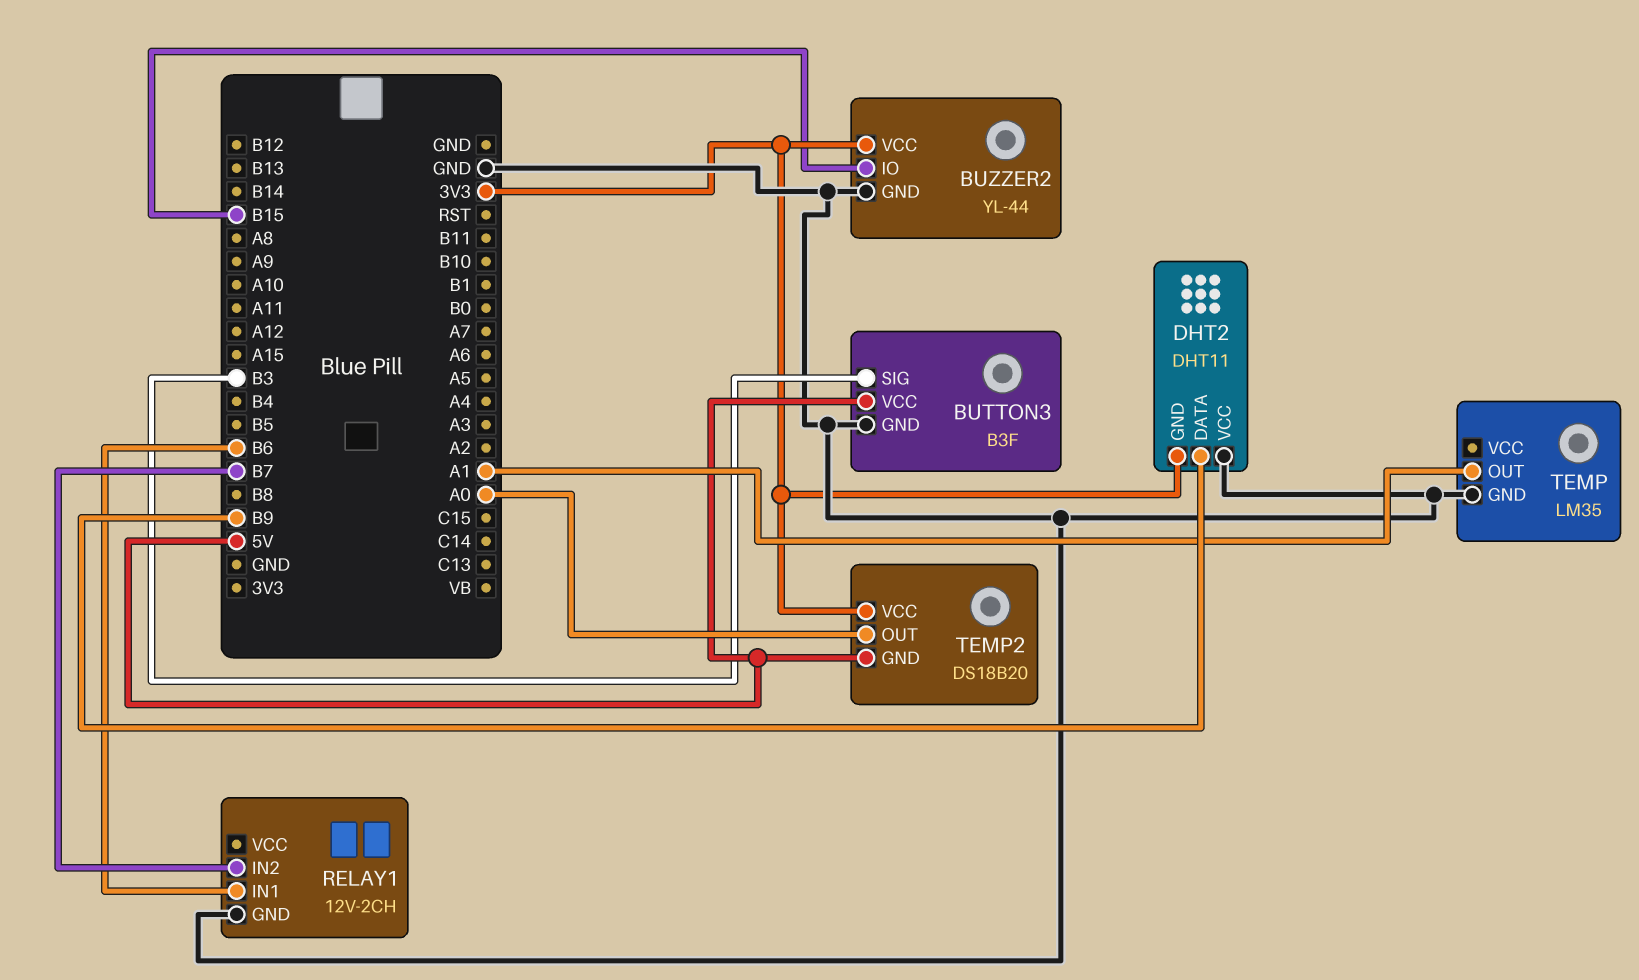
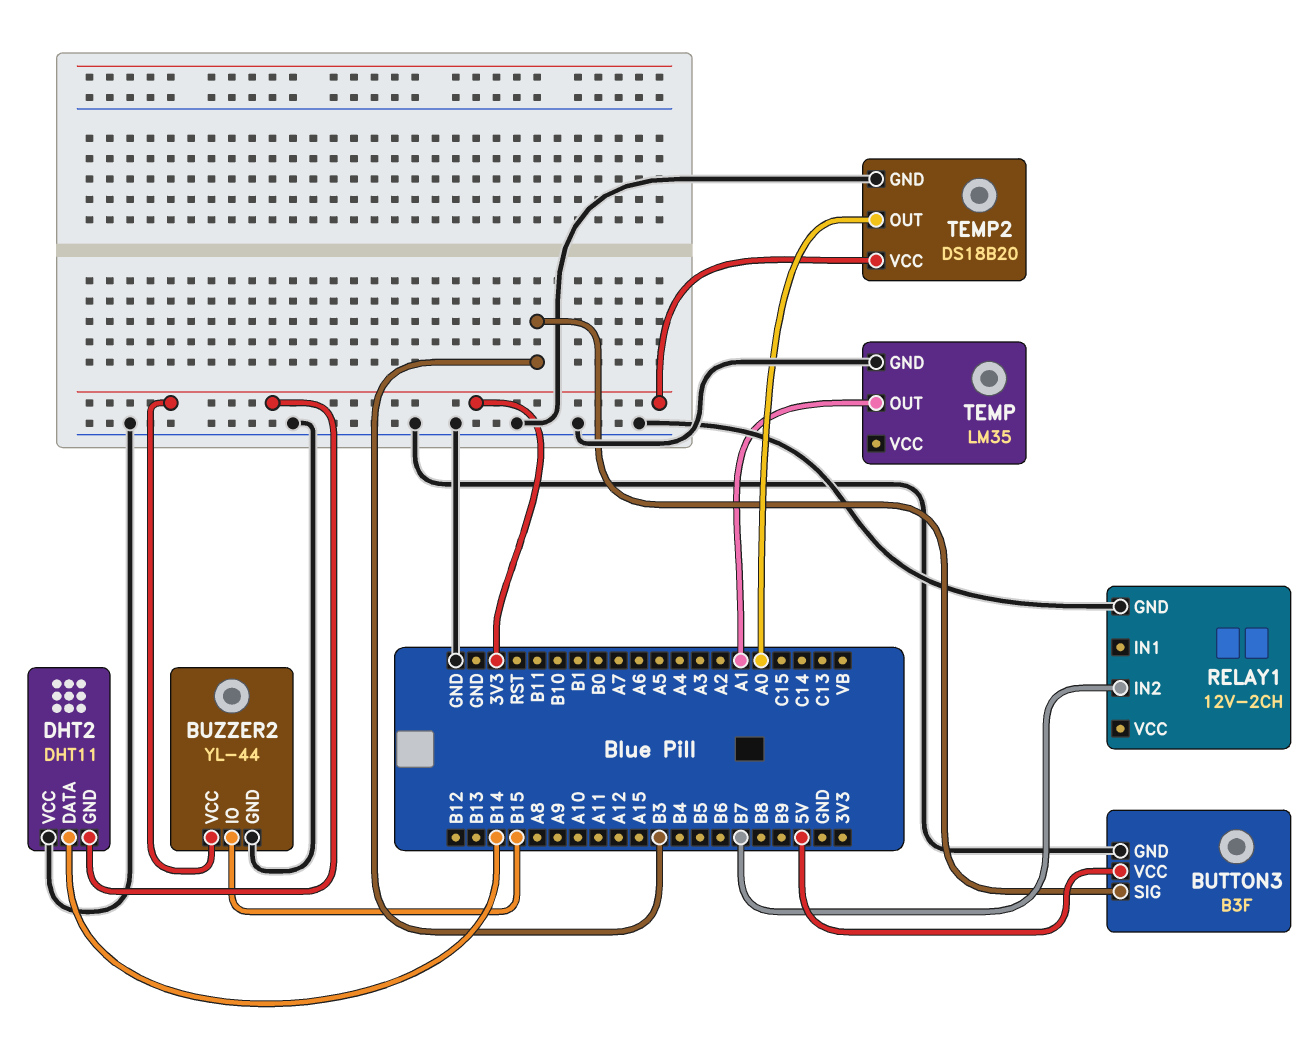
DHT2 pin DATA: B9 -> B14
RELAY1 pin IN1: B6 -> none
TEMP2 pin GND: 5V -> GND

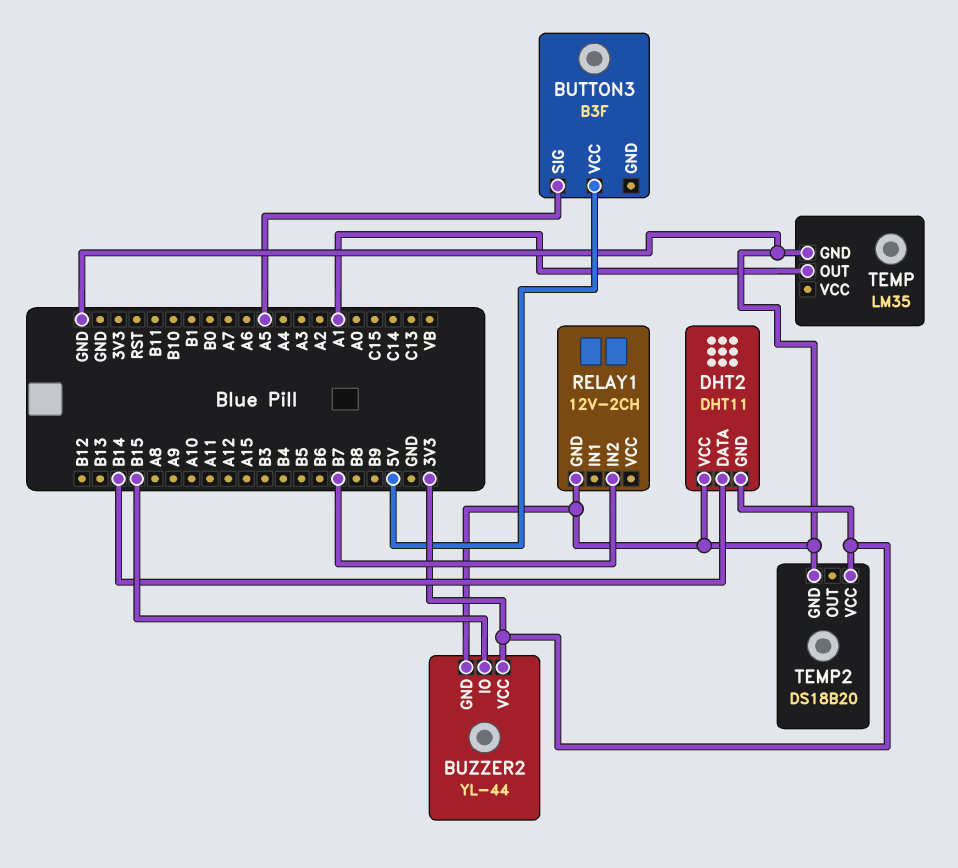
BUTTON3 pin GND: GND -> none
BUTTON3 pin SIG: B3 -> A5
TEMP2 pin OUT: A0 -> none

